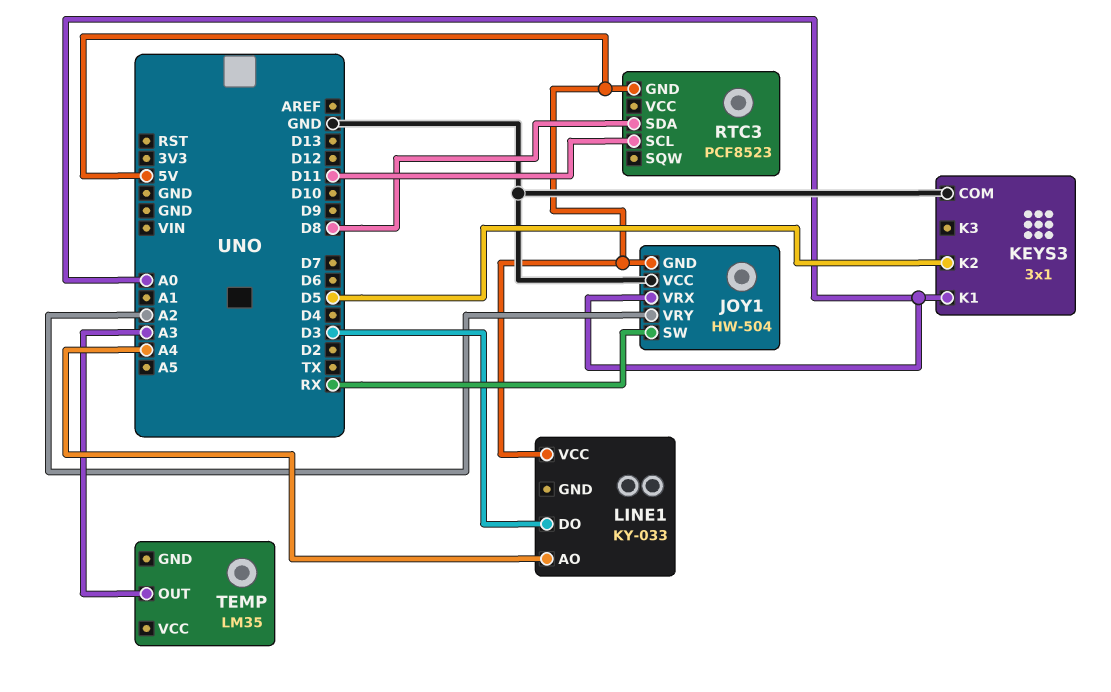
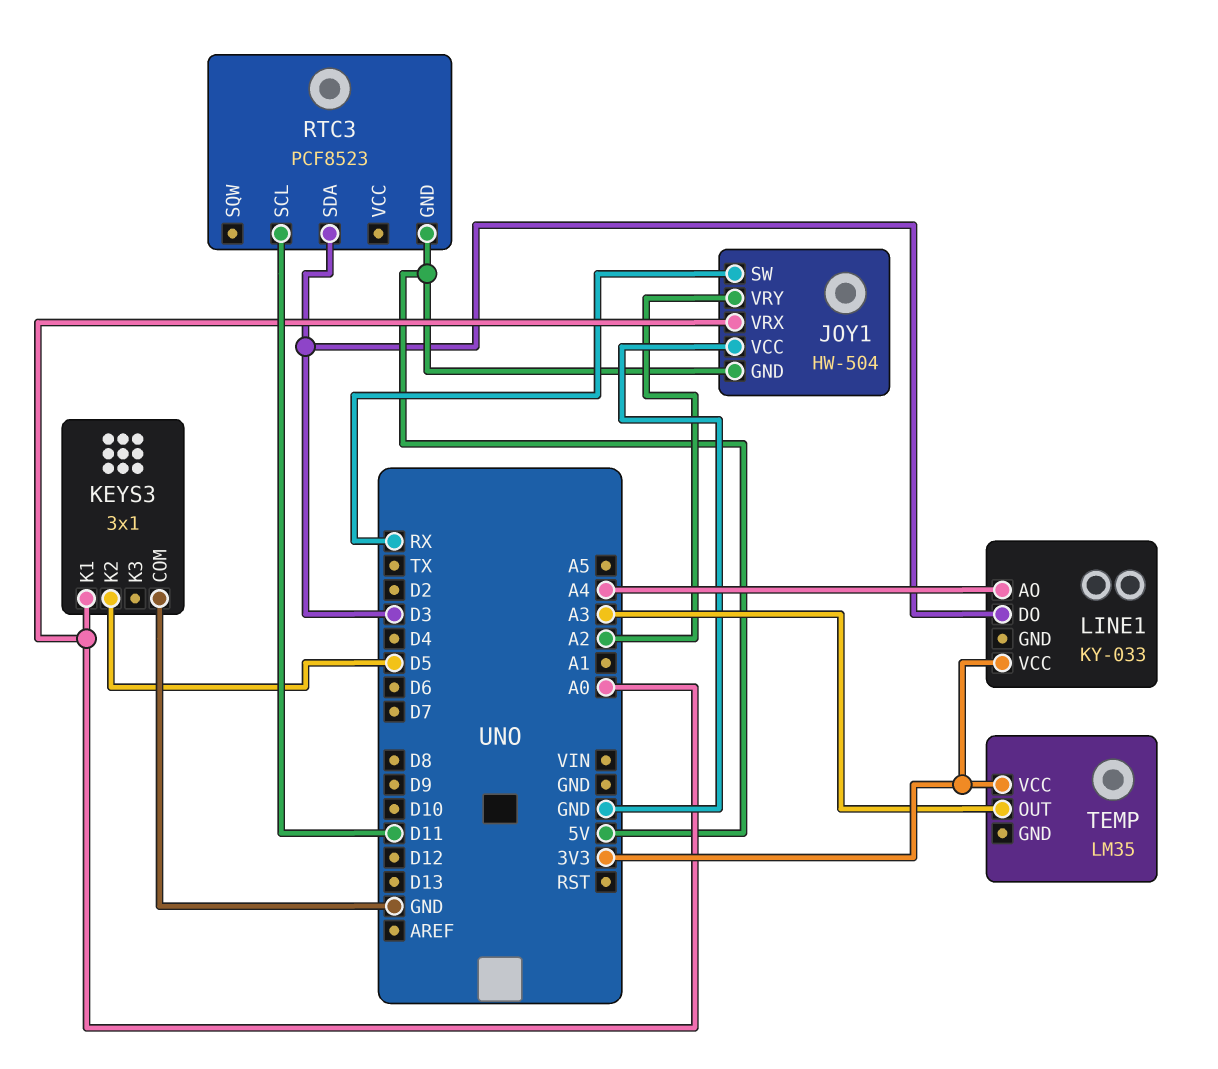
LINE1 pin VCC: 5V -> 3V3
RTC3 pin SDA: D8 -> D3
TEMP pin VCC: none -> 3V3

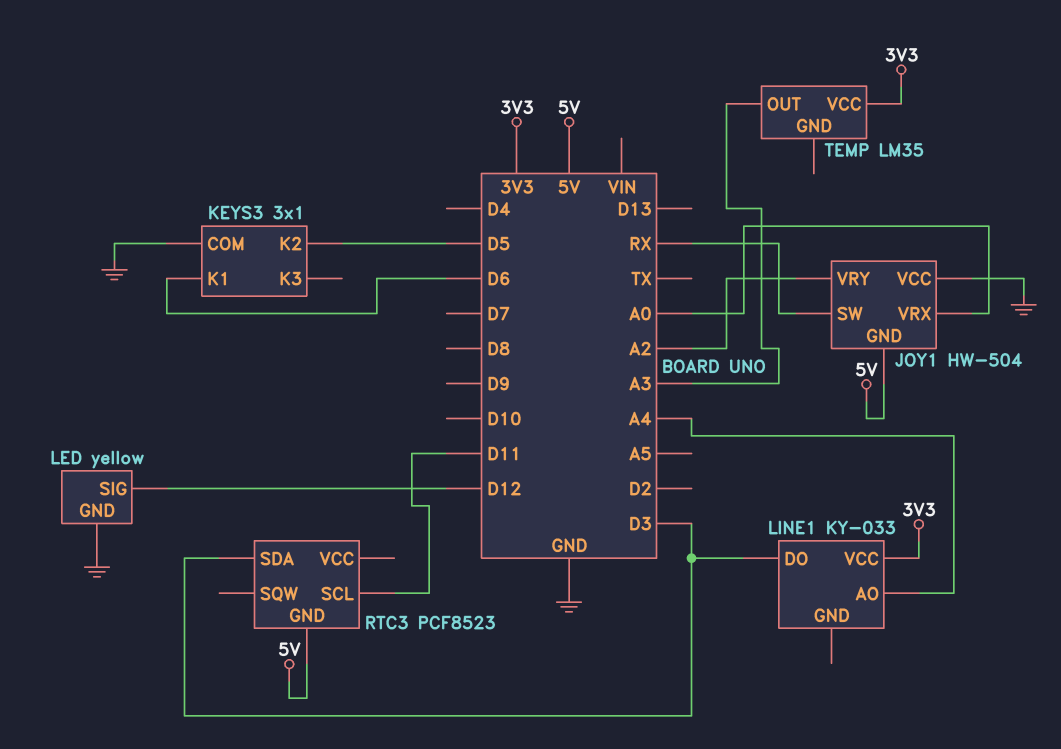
KEYS3 pin K1: A0 -> D6
LED: none -> yellow
LED pin GND: none -> GND
LED pin SIG: none -> D12

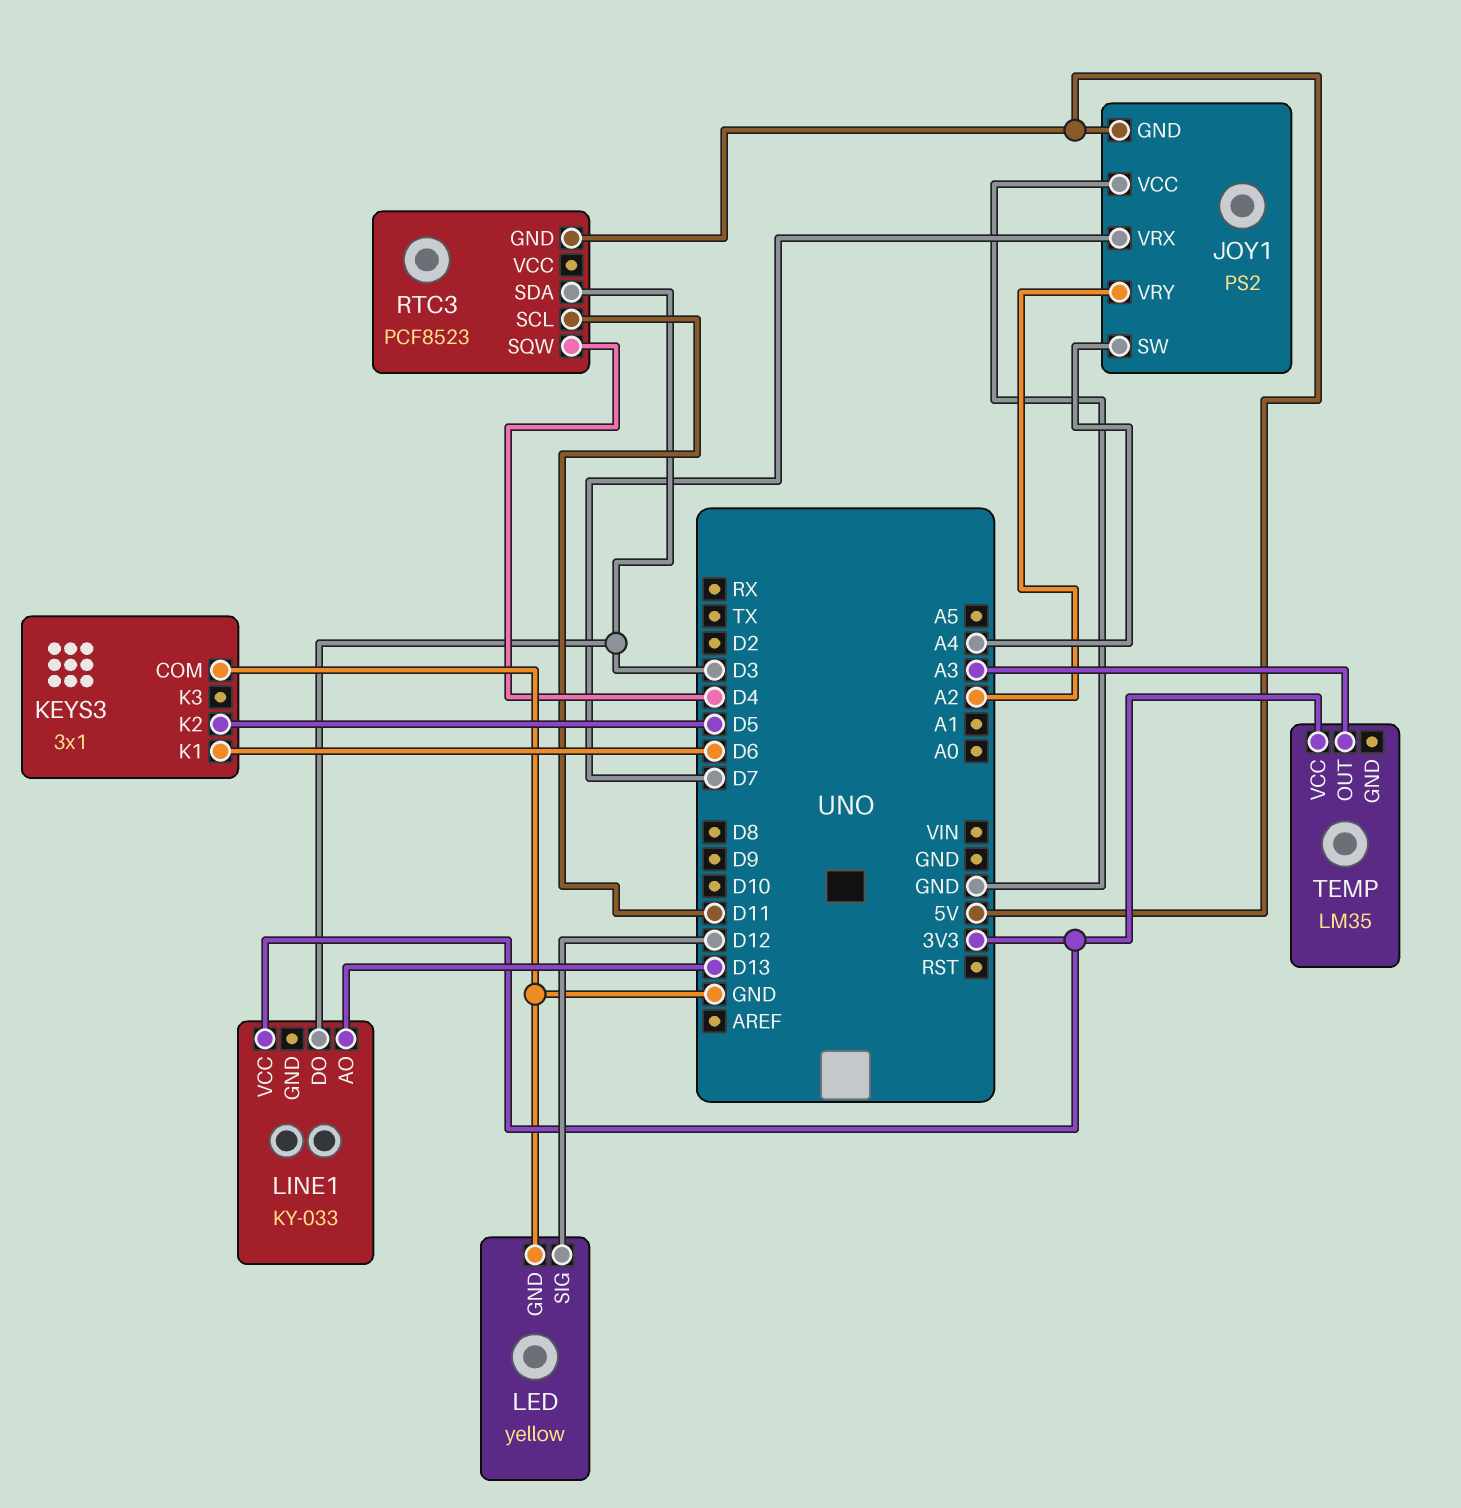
JOY1: HW-504 -> PS2
JOY1 pin SW: RX -> A4
JOY1 pin VRX: A0 -> D7
LINE1 pin AO: A4 -> D13
RTC3 pin SQW: none -> D4

